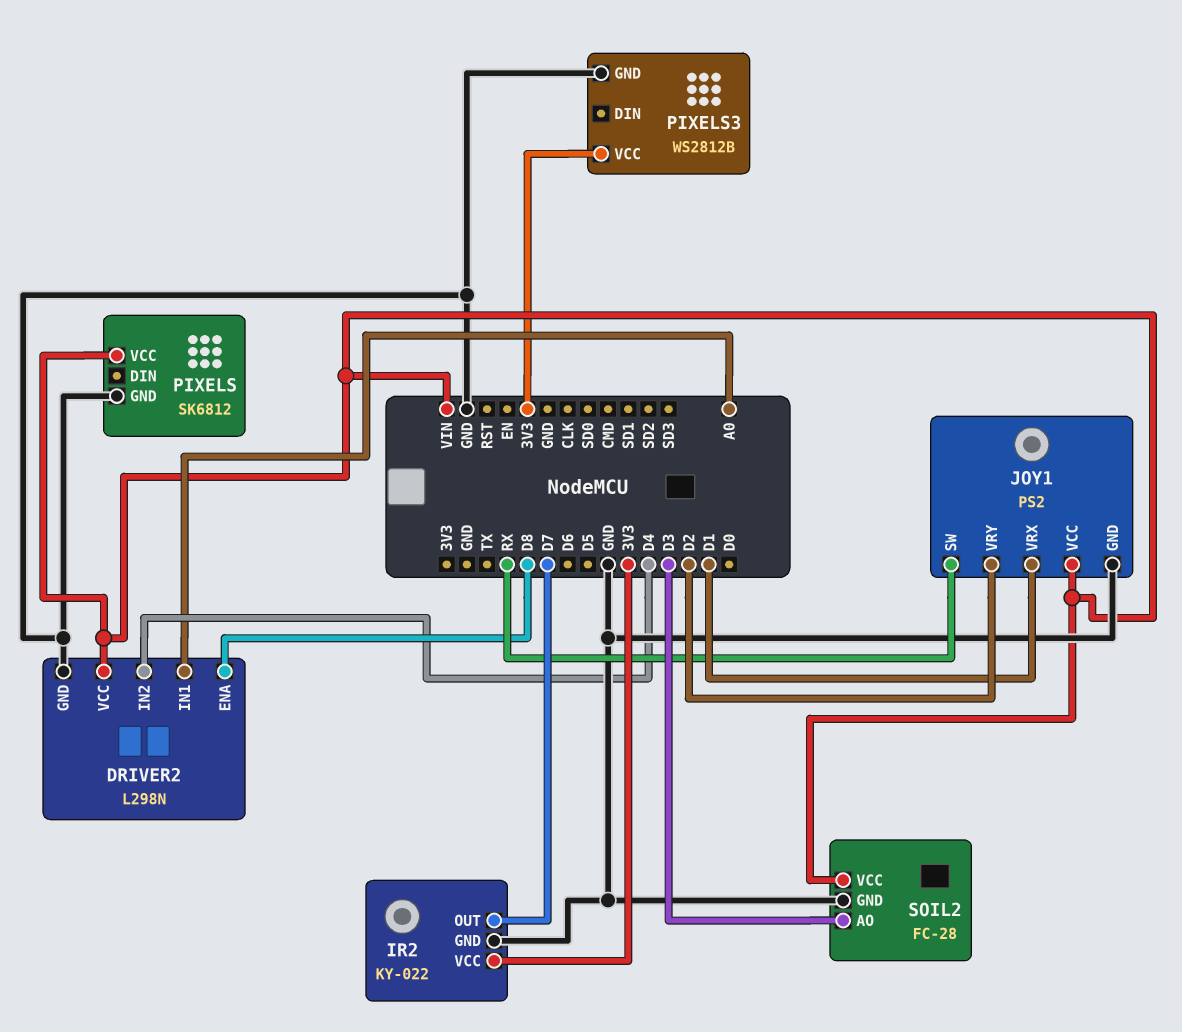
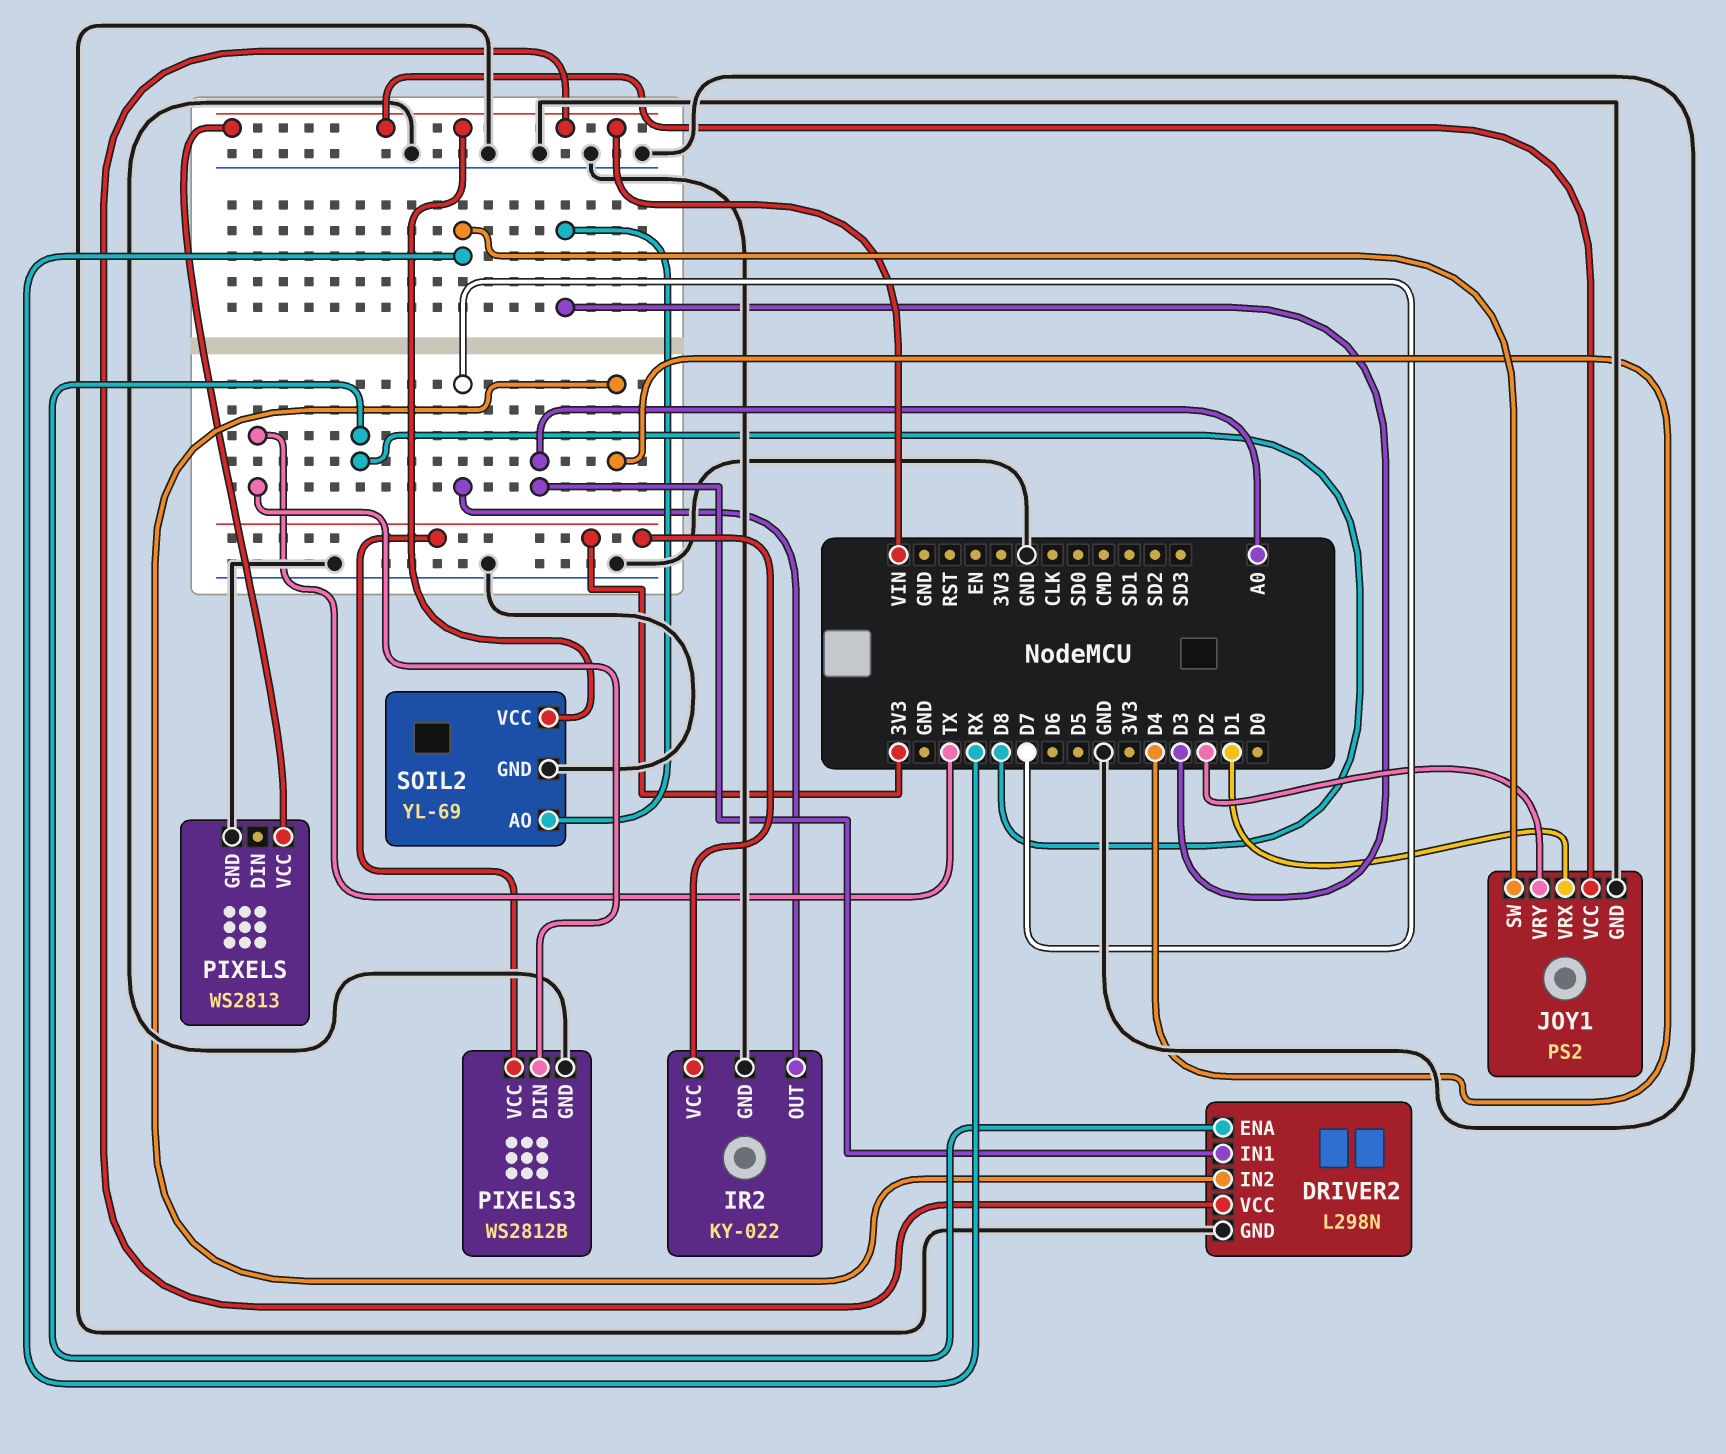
PIXELS: SK6812 -> WS2813
PIXELS3 pin DIN: none -> TX
SOIL2: FC-28 -> YL-69

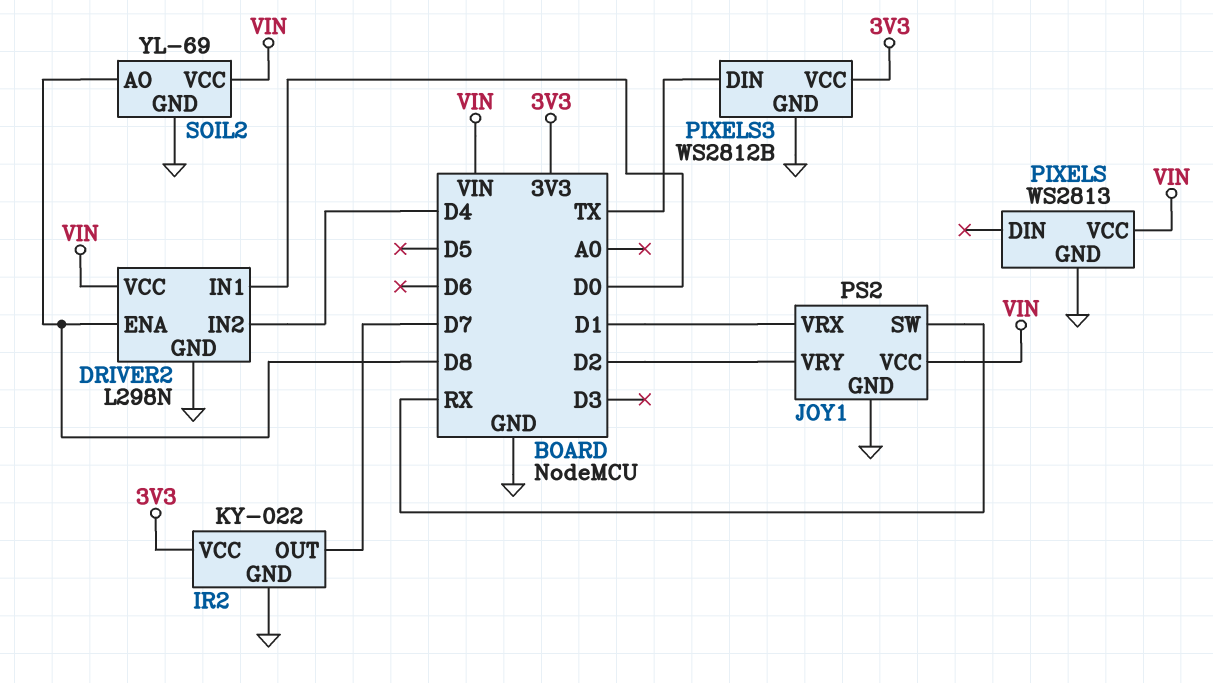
DRIVER2 pin IN1: A0 -> D0
SOIL2 pin AO: D3 -> D8

